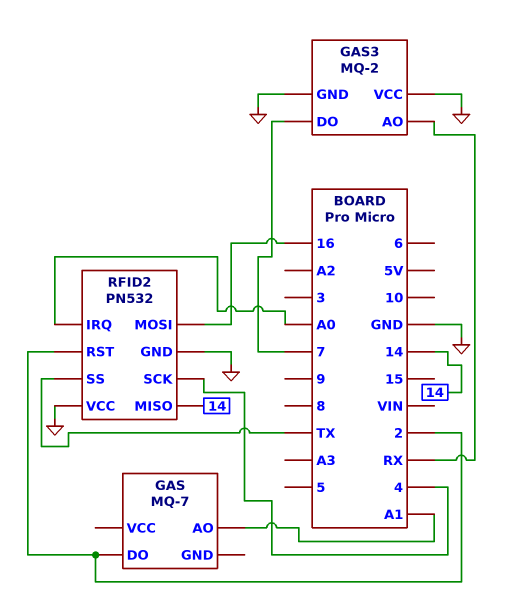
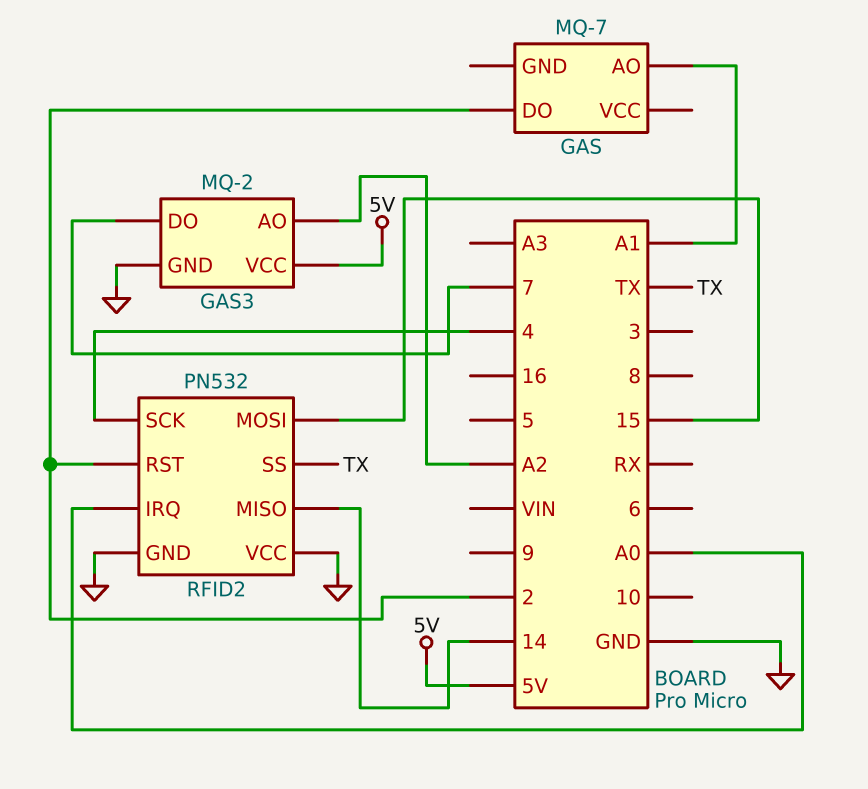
GAS3 pin AO: RX -> A2
GAS3 pin VCC: GND -> 5V
RFID2 pin MOSI: 16 -> 15

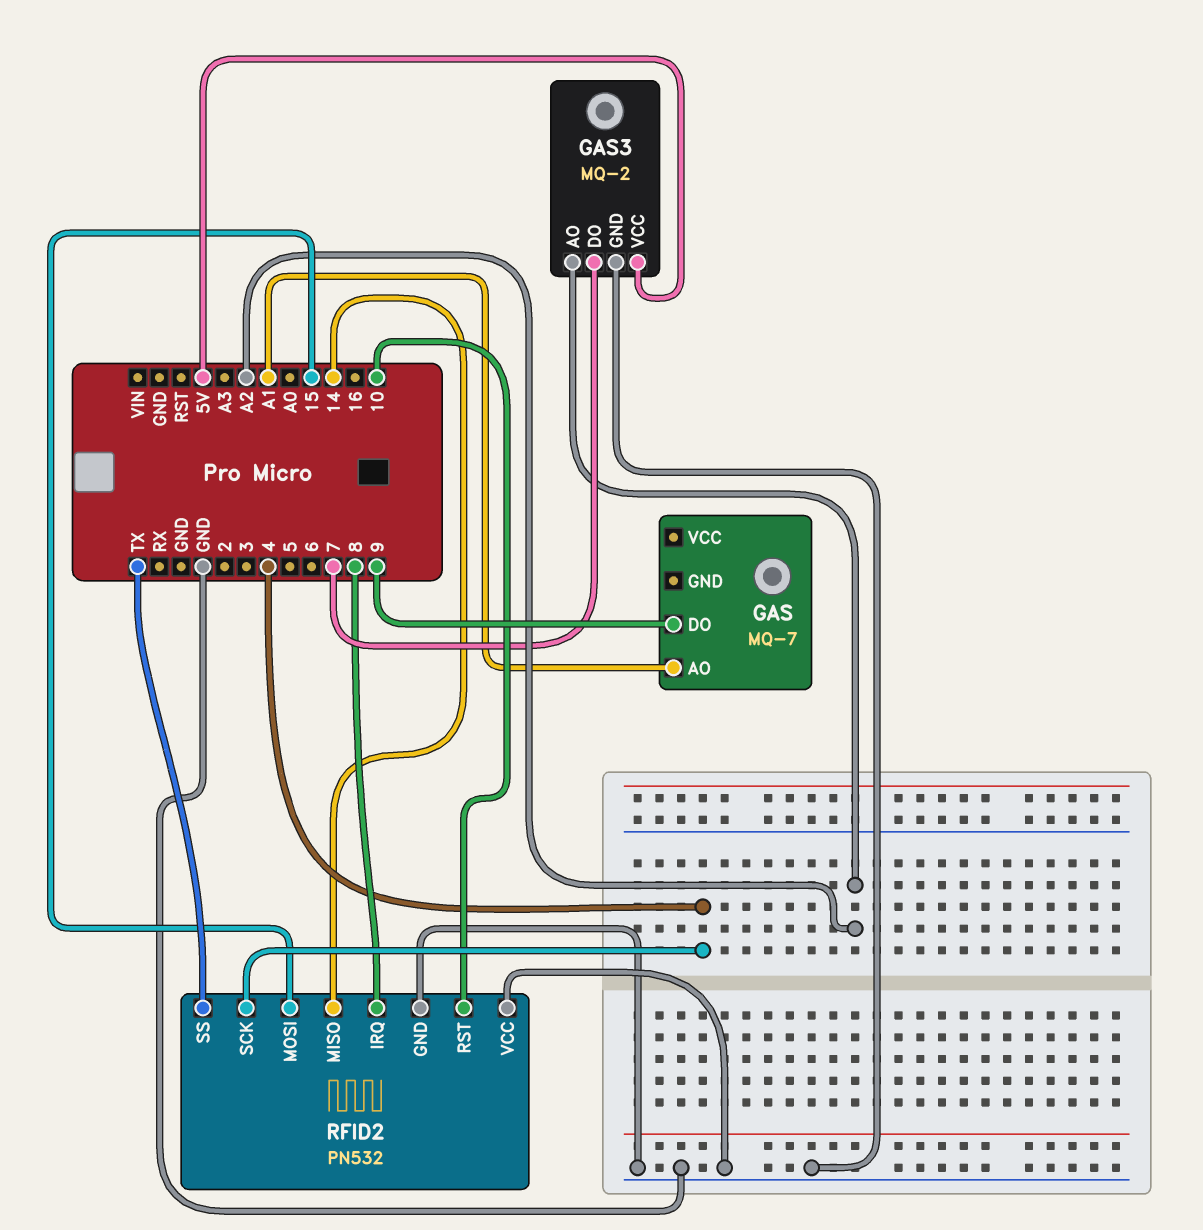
GAS pin DO: 2 -> 9
RFID2 pin IRQ: A0 -> 8
RFID2 pin RST: 2 -> 10

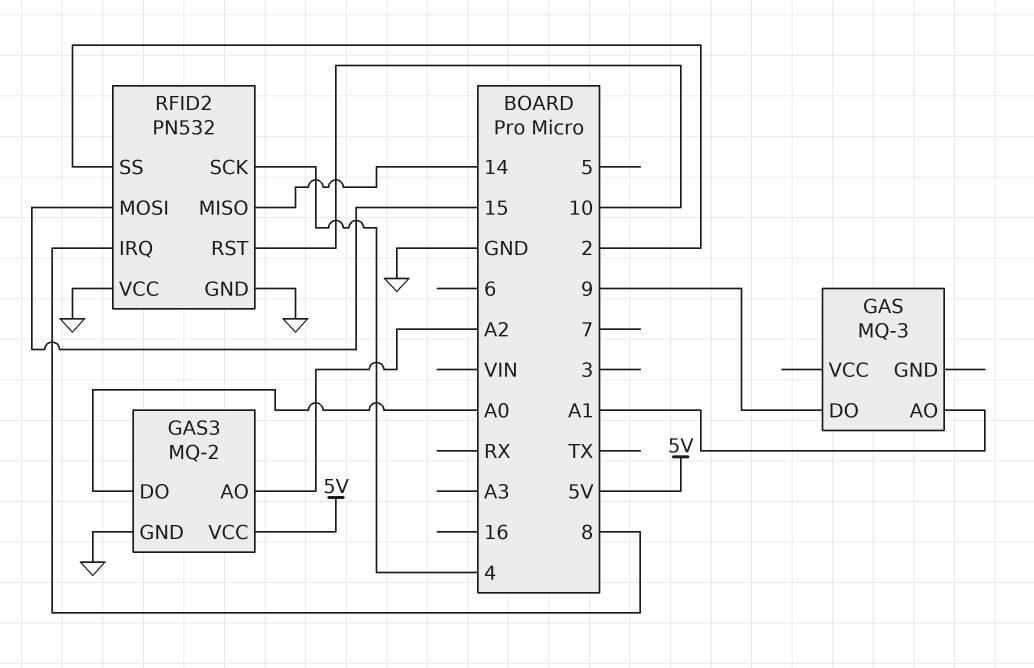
GAS: MQ-7 -> MQ-3
GAS3 pin DO: 7 -> A0
RFID2 pin SS: TX -> 2

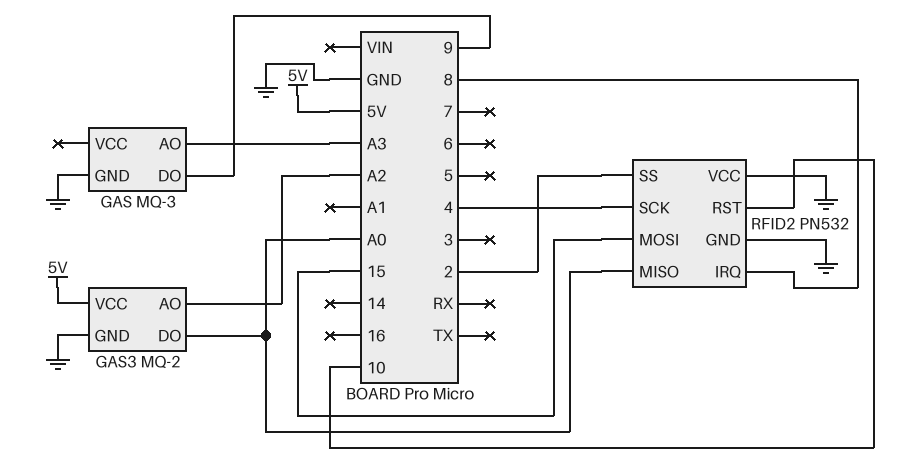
GAS pin AO: A1 -> A3
GAS pin GND: none -> GND
RFID2 pin MISO: 14 -> A0

